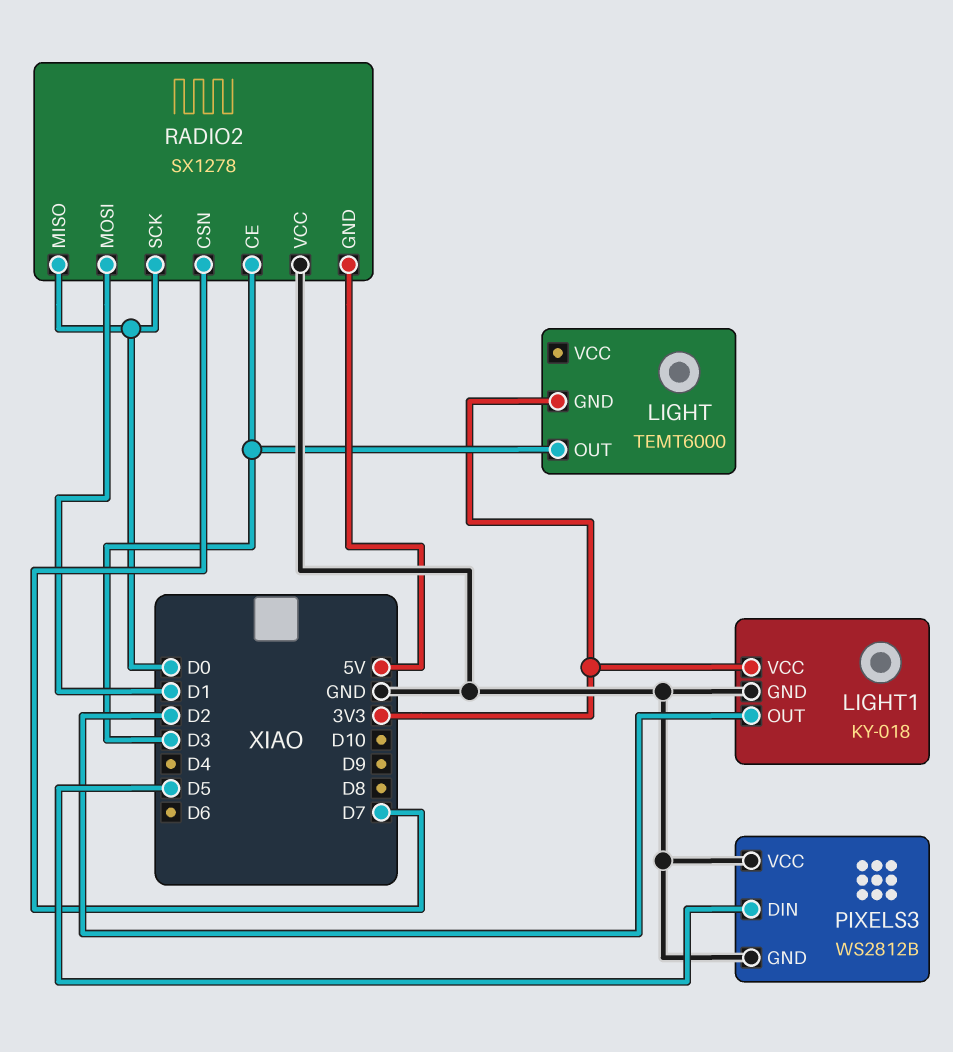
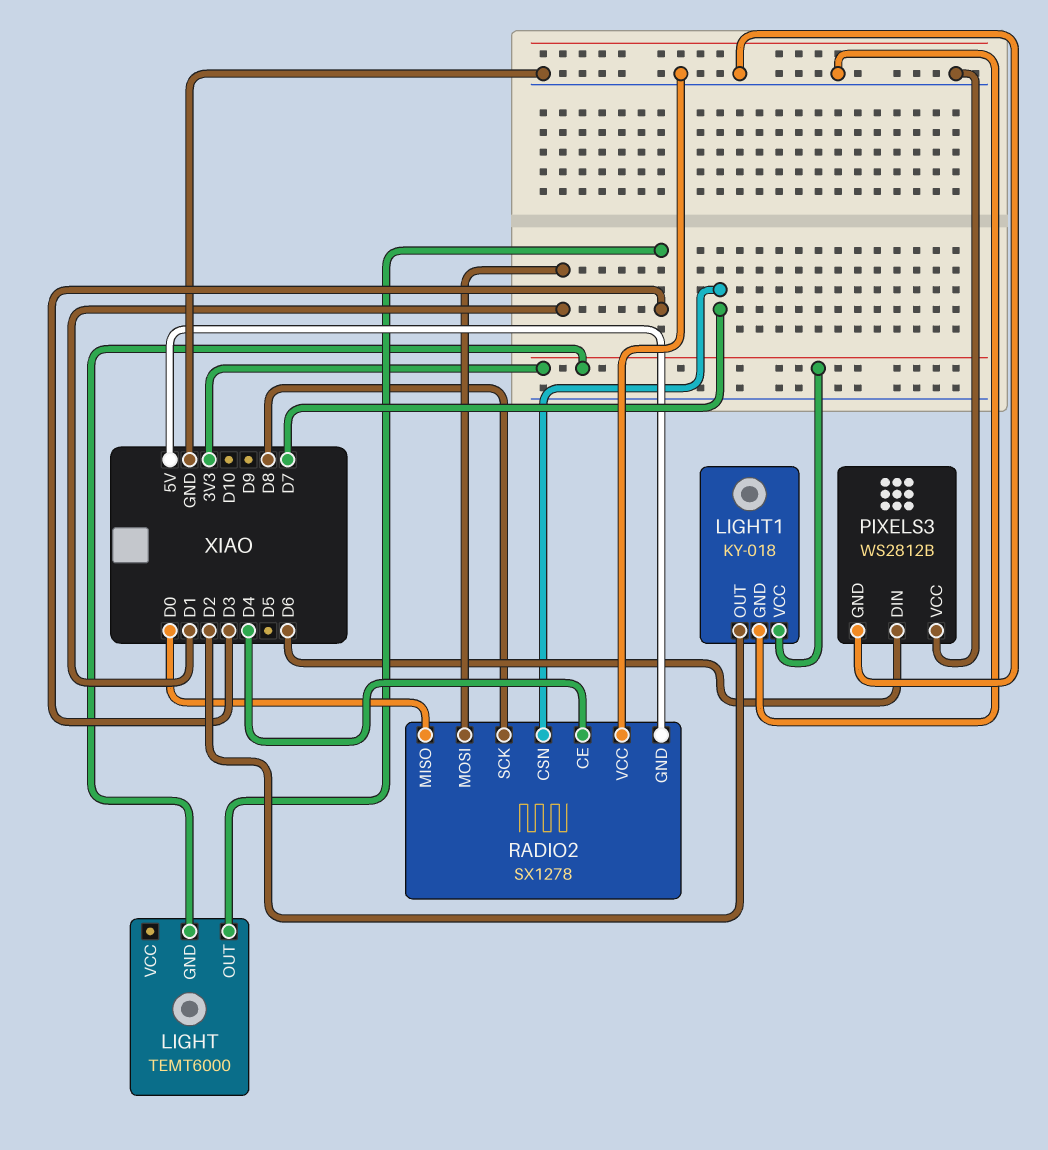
PIXELS3 pin DIN: D5 -> D6
RADIO2 pin CE: D3 -> D4
RADIO2 pin SCK: D0 -> D8

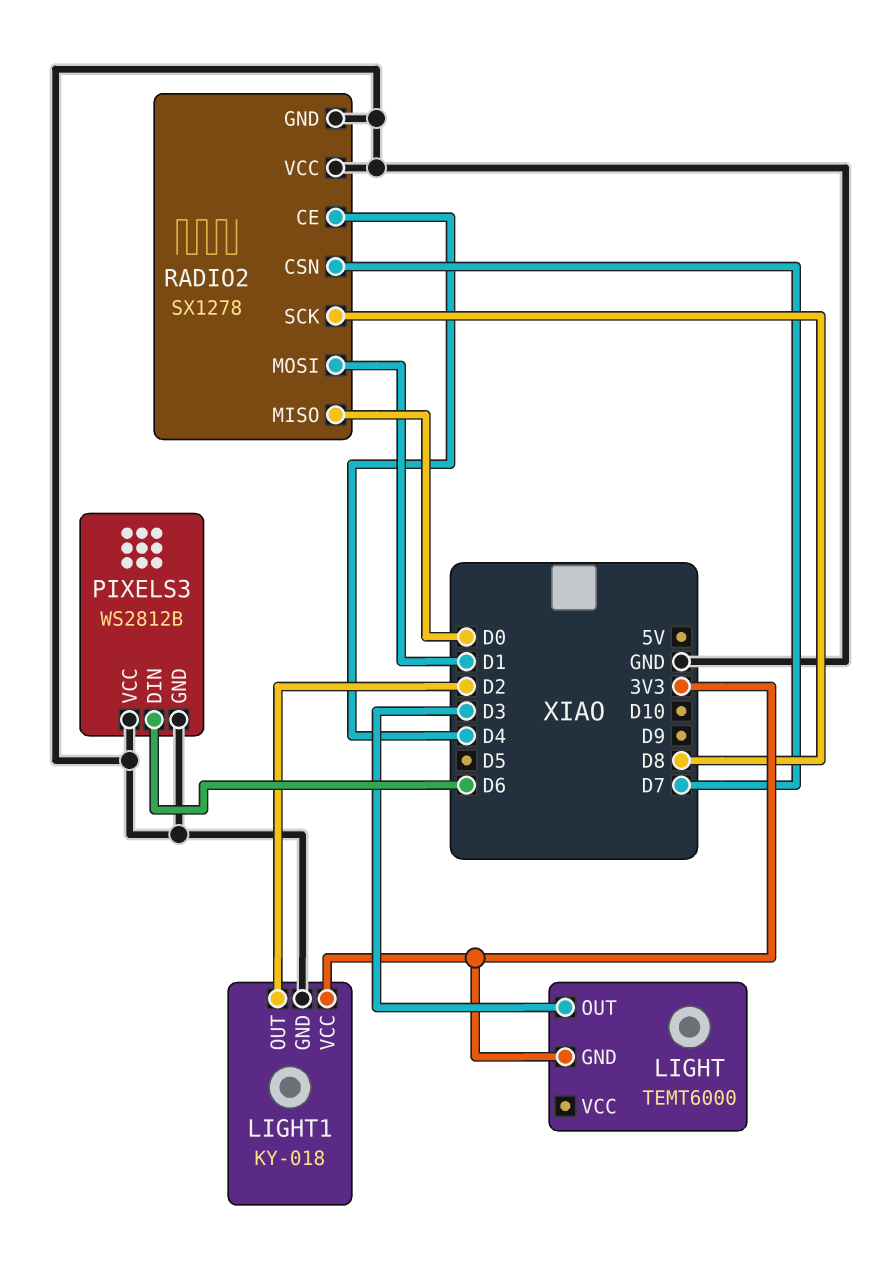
RADIO2 pin GND: 5V -> GND

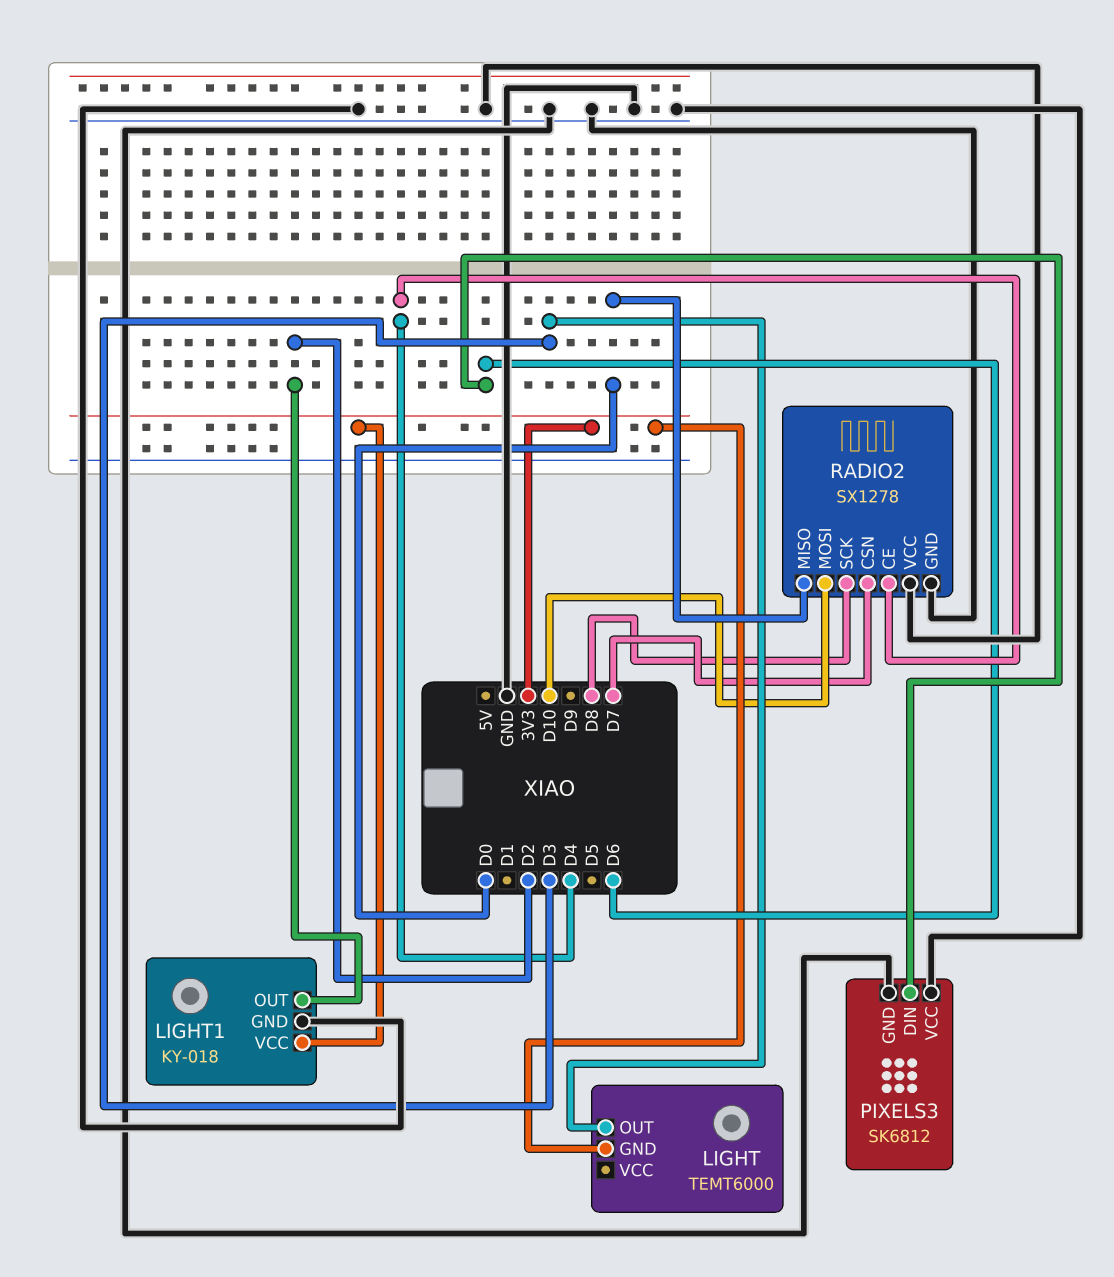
PIXELS3: WS2812B -> SK6812
RADIO2 pin MOSI: D1 -> D10

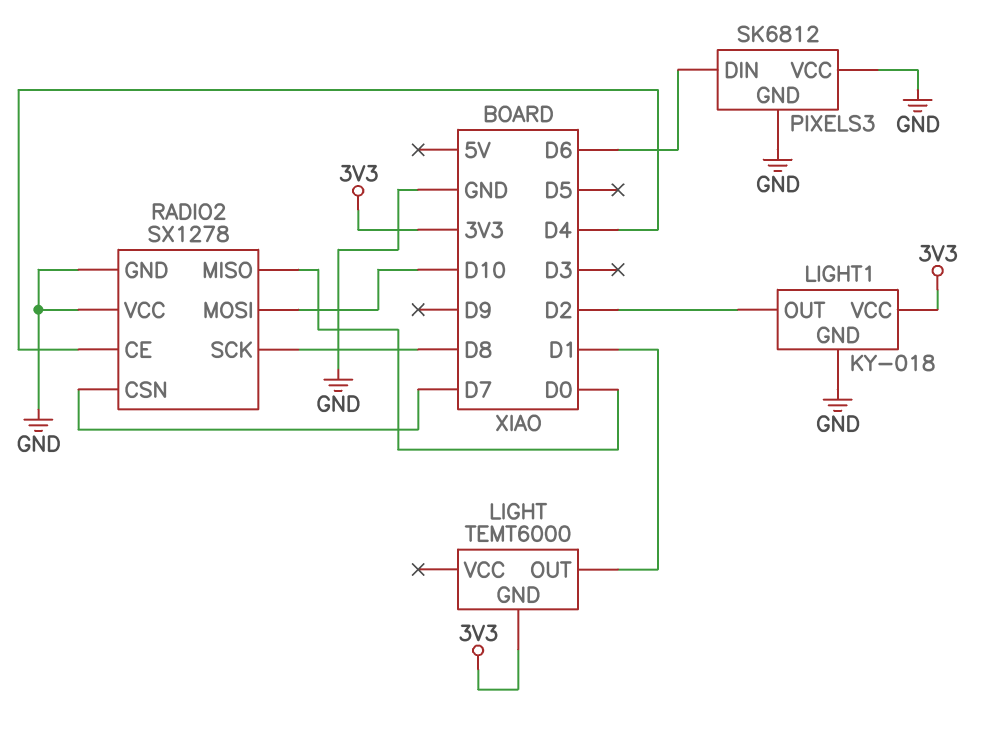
LIGHT pin OUT: D3 -> D1

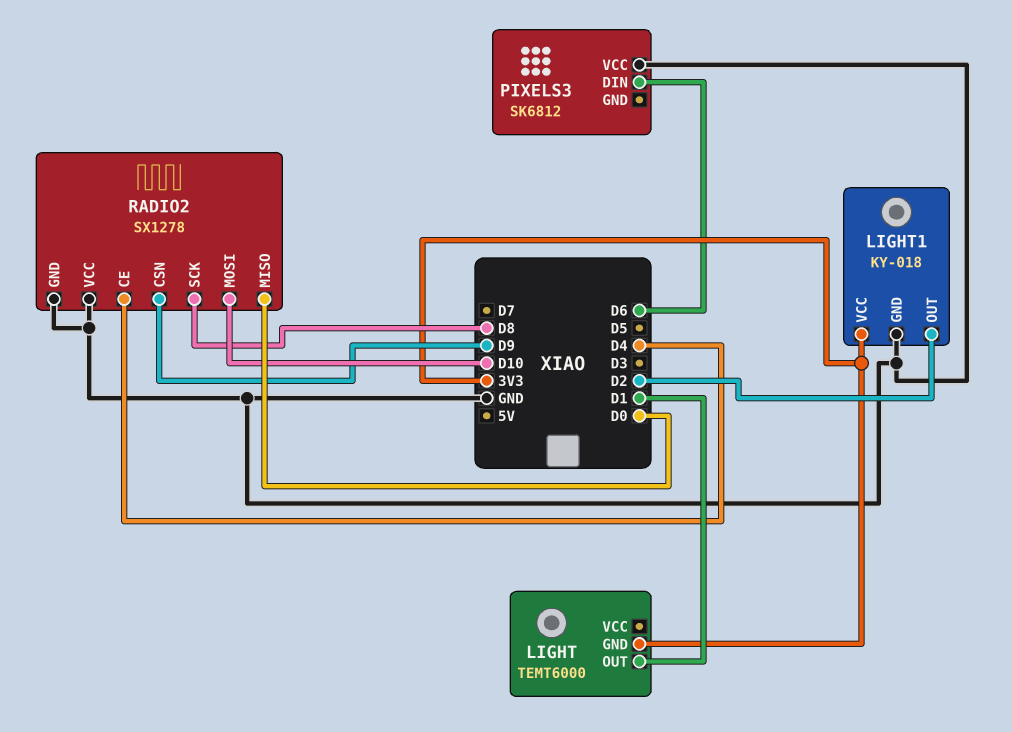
PIXELS3 pin GND: GND -> none
RADIO2 pin CSN: D7 -> D9

